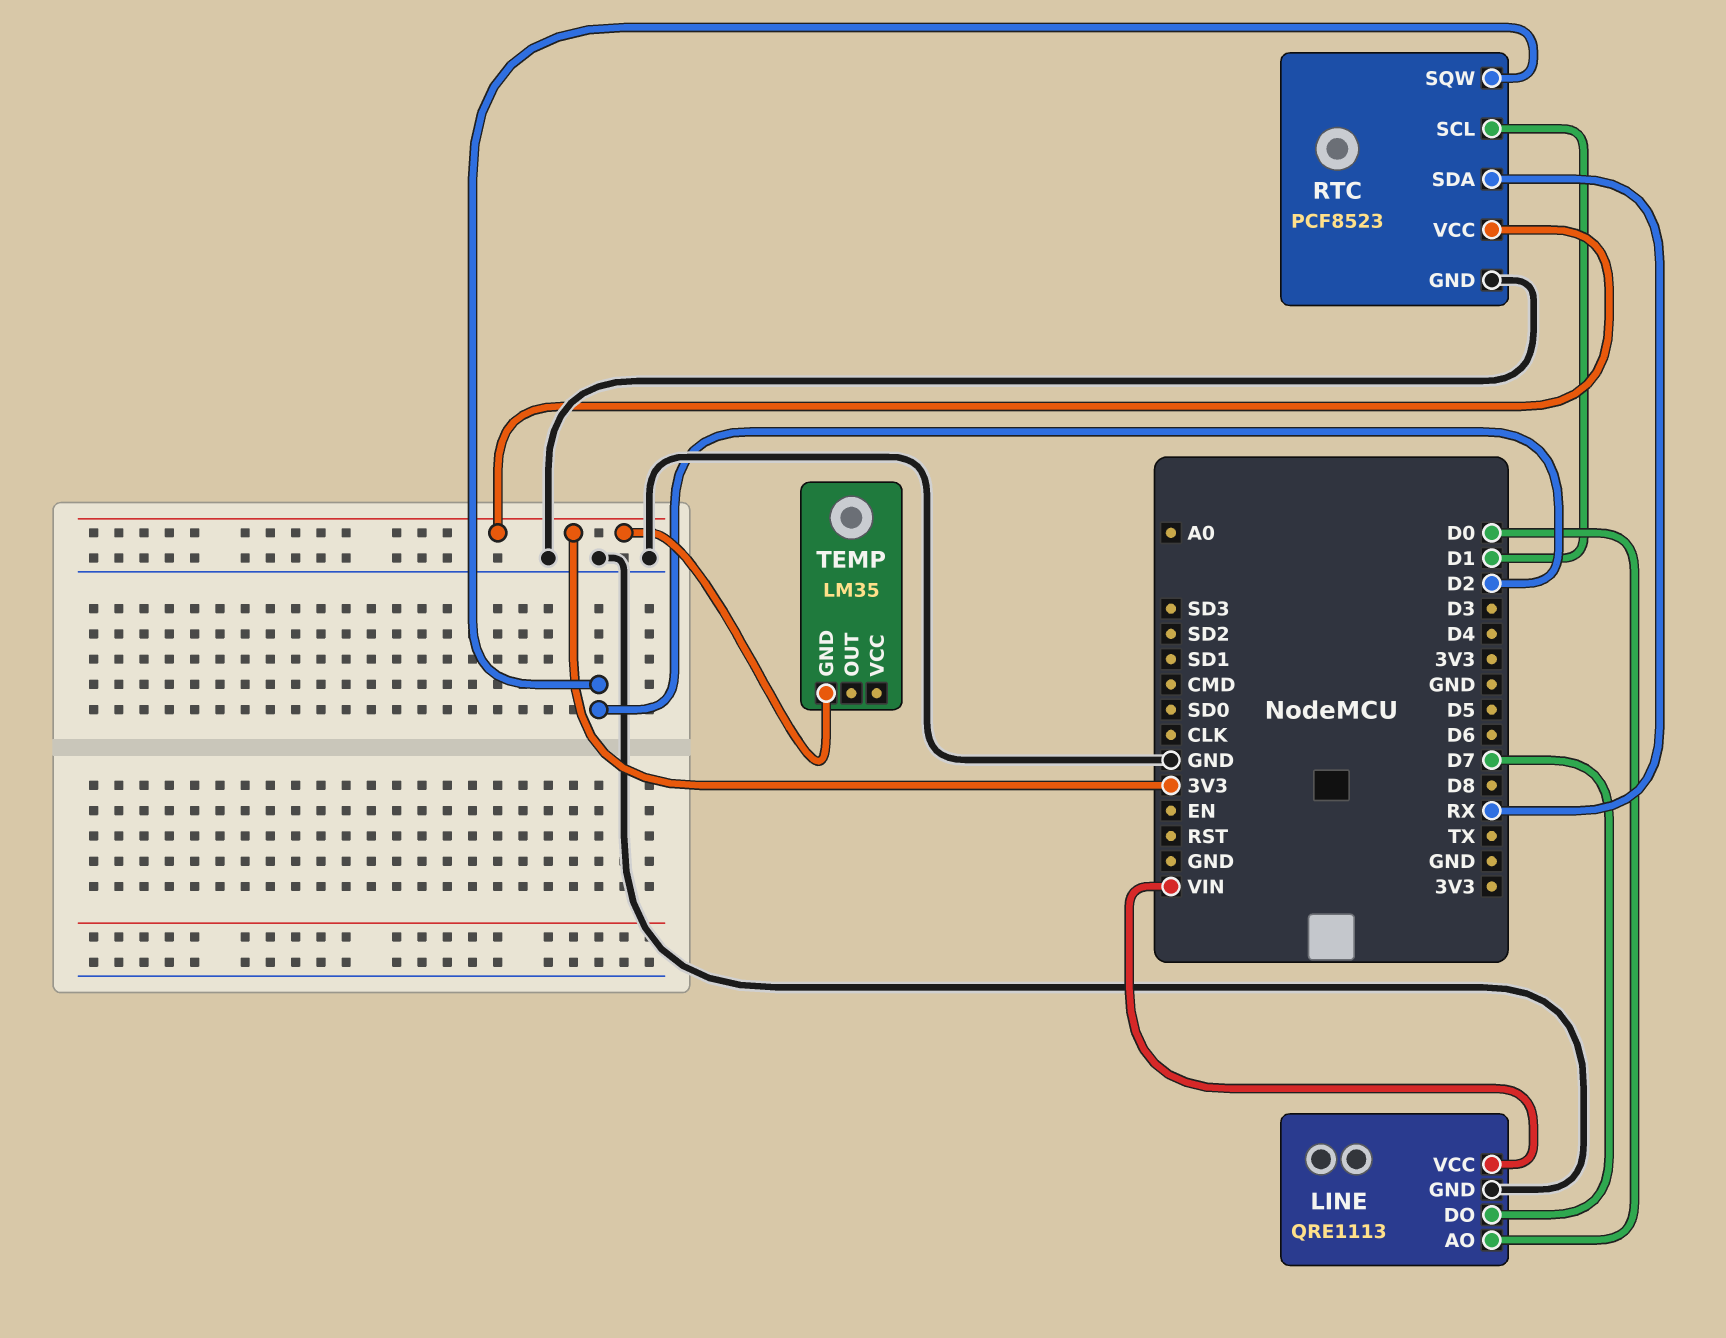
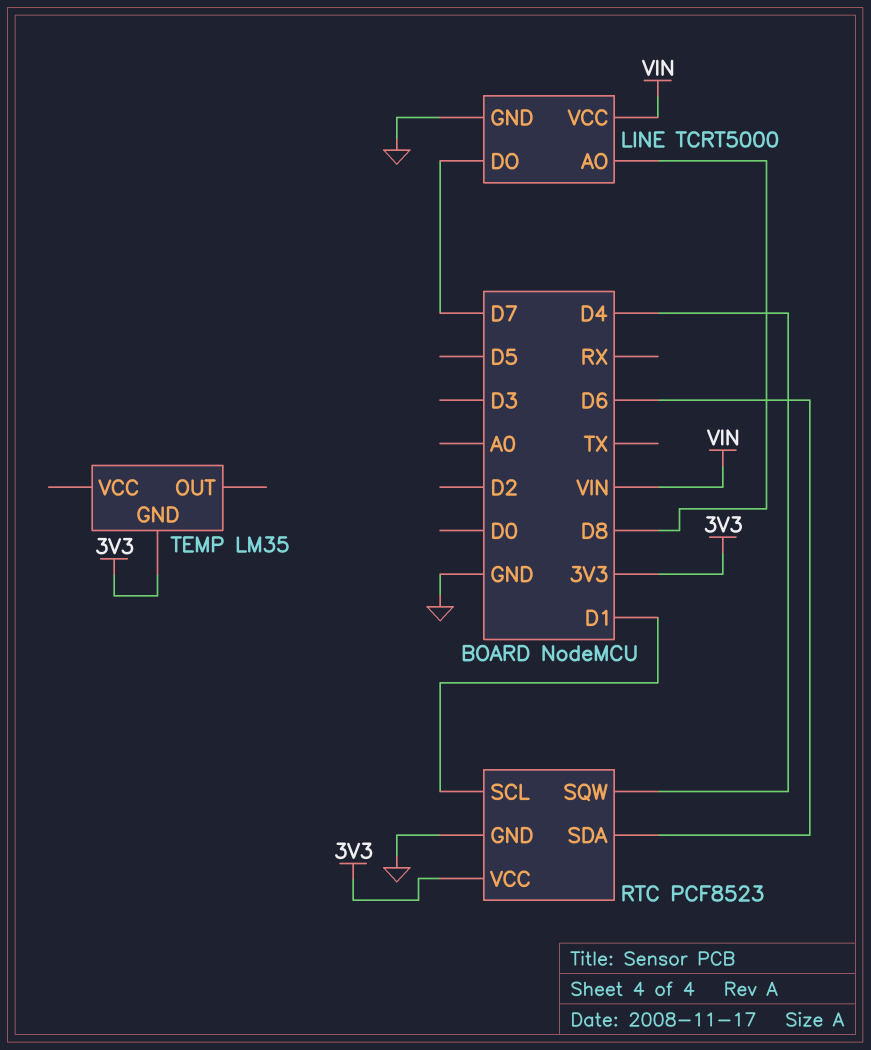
LINE: QRE1113 -> TCRT5000
LINE pin AO: D0 -> D8
RTC pin SDA: RX -> D6
RTC pin SQW: D2 -> D4

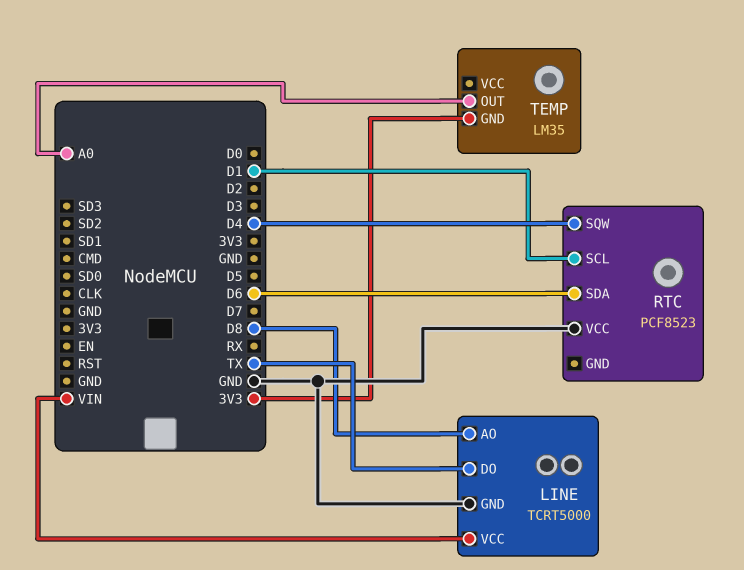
LINE pin DO: D7 -> TX
RTC pin GND: GND -> none
RTC pin VCC: 3V3 -> GND
TEMP pin OUT: none -> A0

